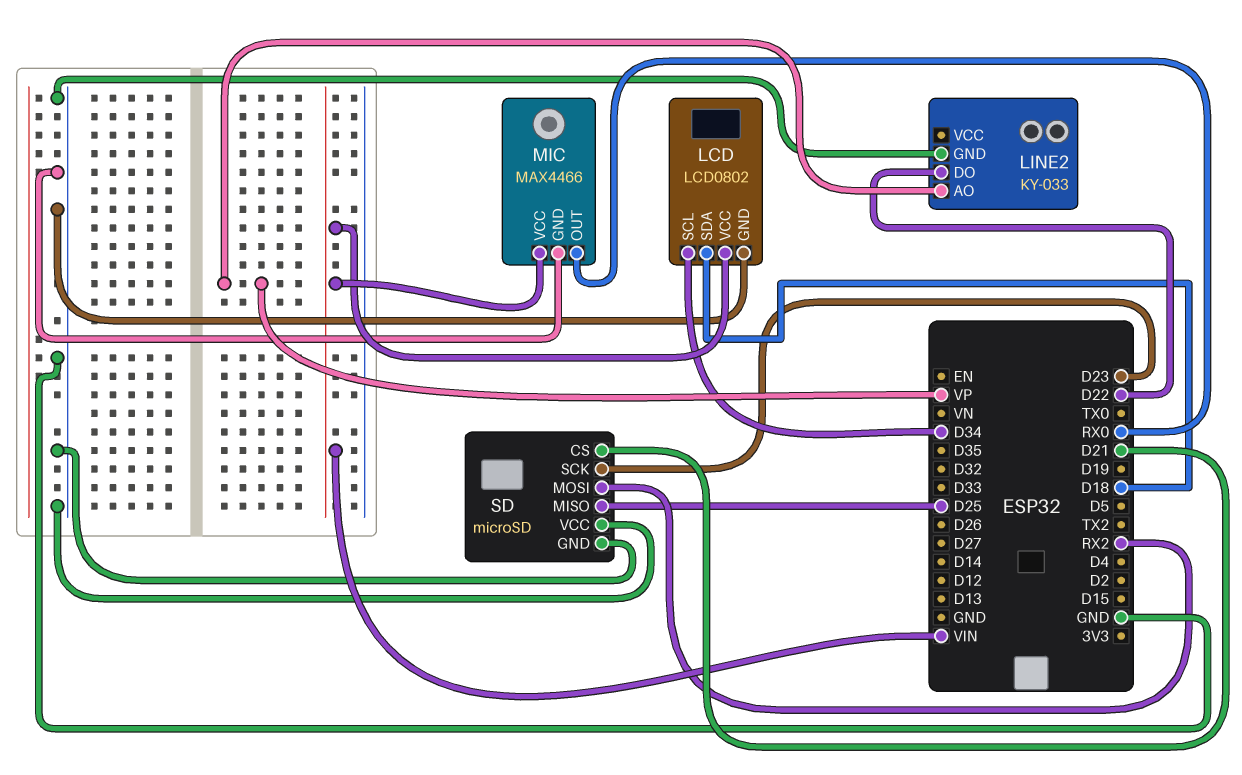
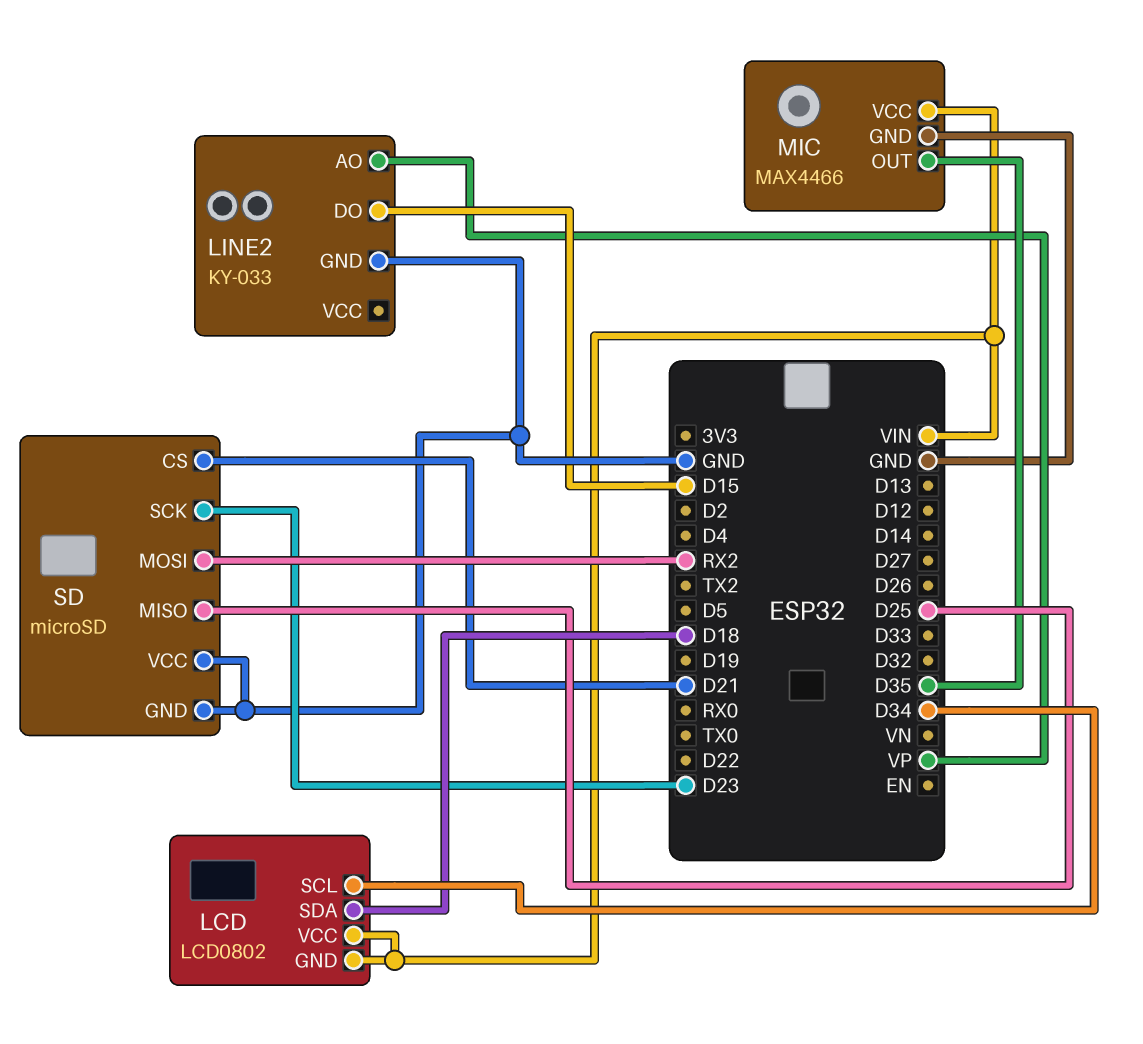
LCD pin GND: GND -> VIN
LINE2 pin DO: D22 -> D15
MIC pin OUT: RX0 -> D35

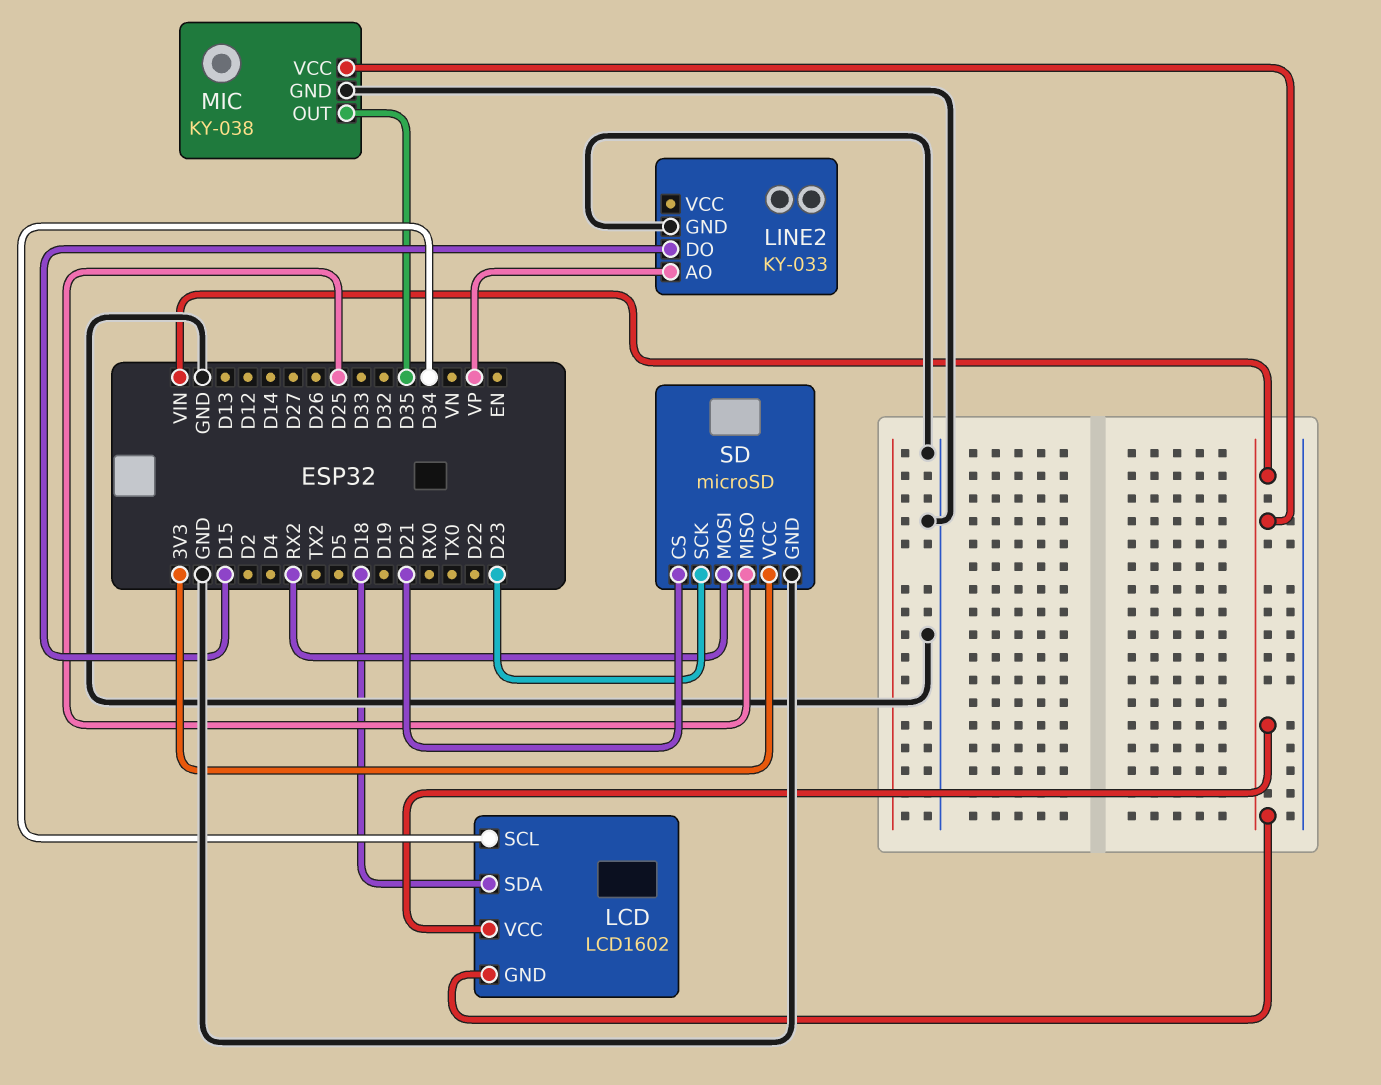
LCD: LCD0802 -> LCD1602
MIC: MAX4466 -> KY-038
SD pin VCC: GND -> 3V3

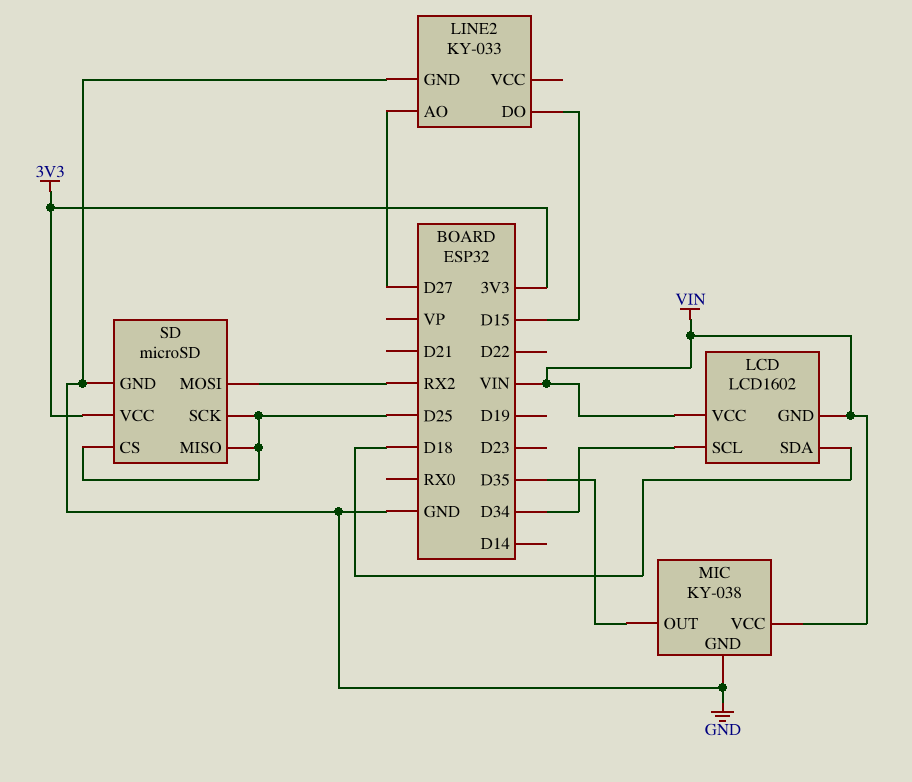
LINE2 pin AO: VP -> D27
SD pin CS: D21 -> D25
SD pin SCK: D23 -> D25

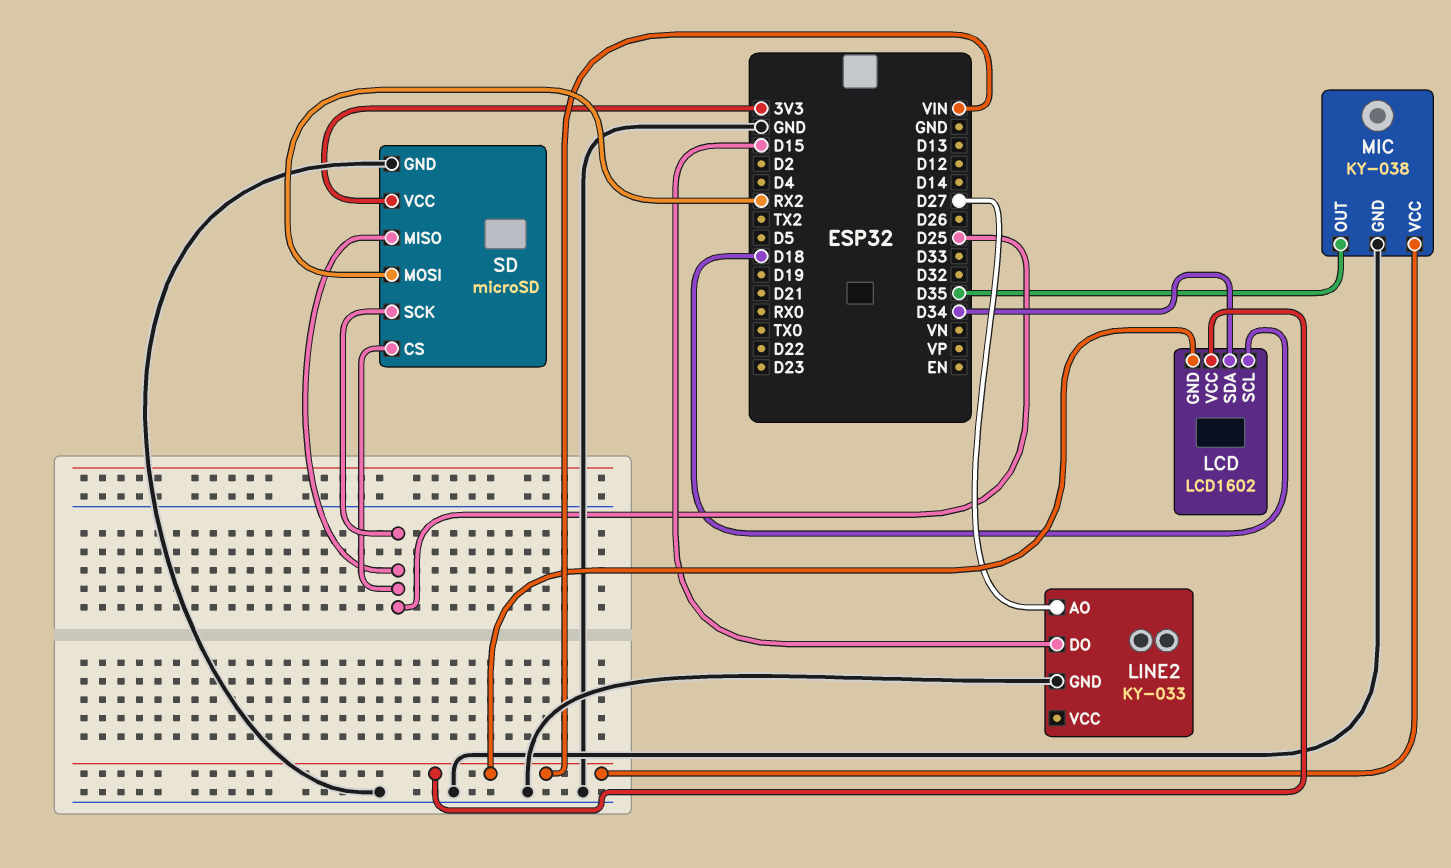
LCD pin SCL: D34 -> D18
LCD pin SDA: D18 -> D34

